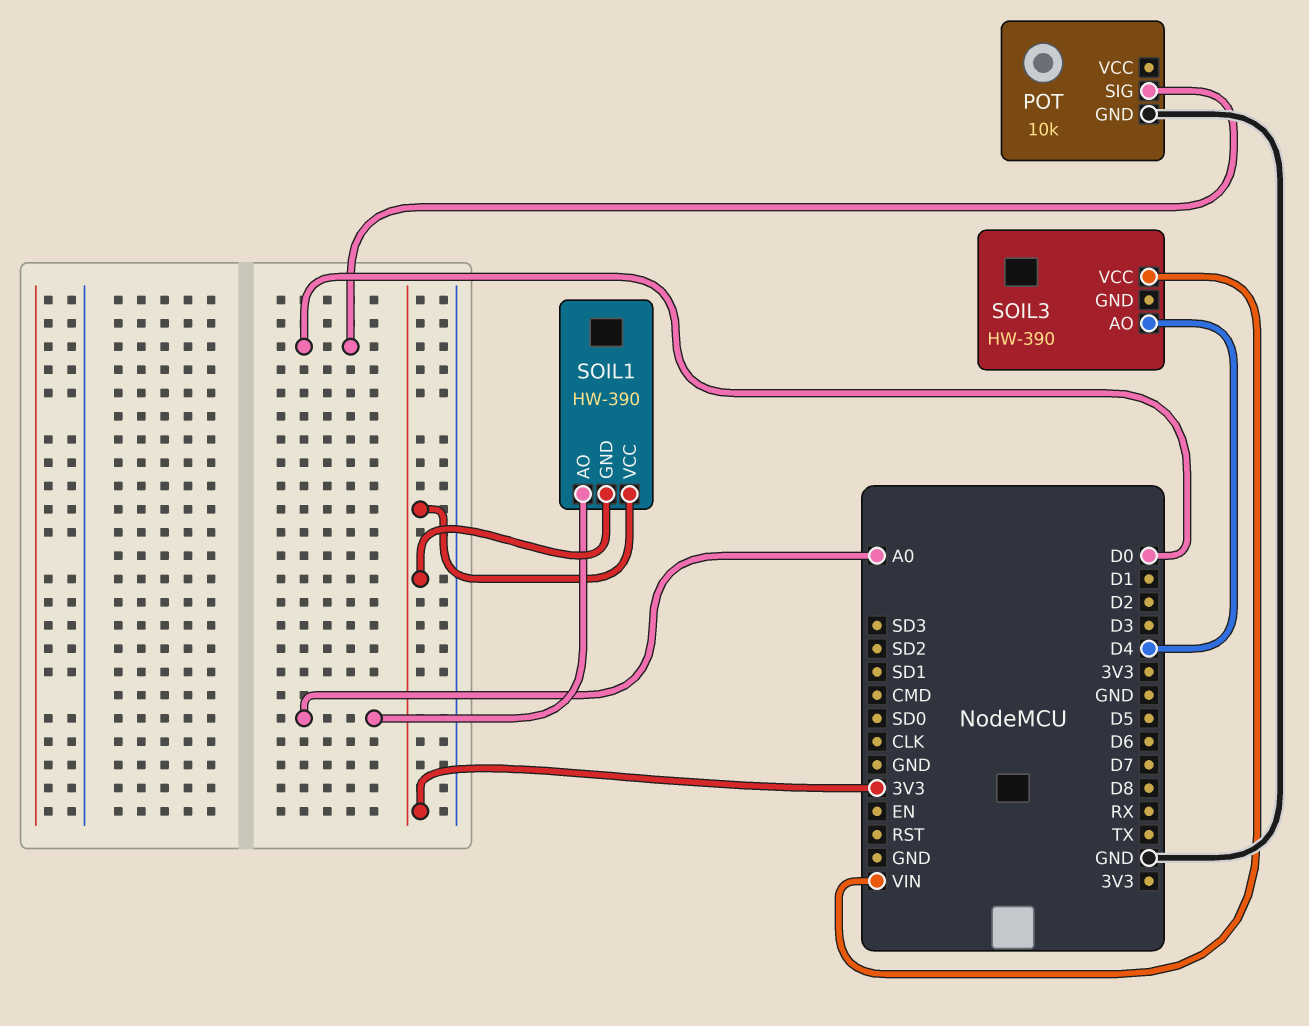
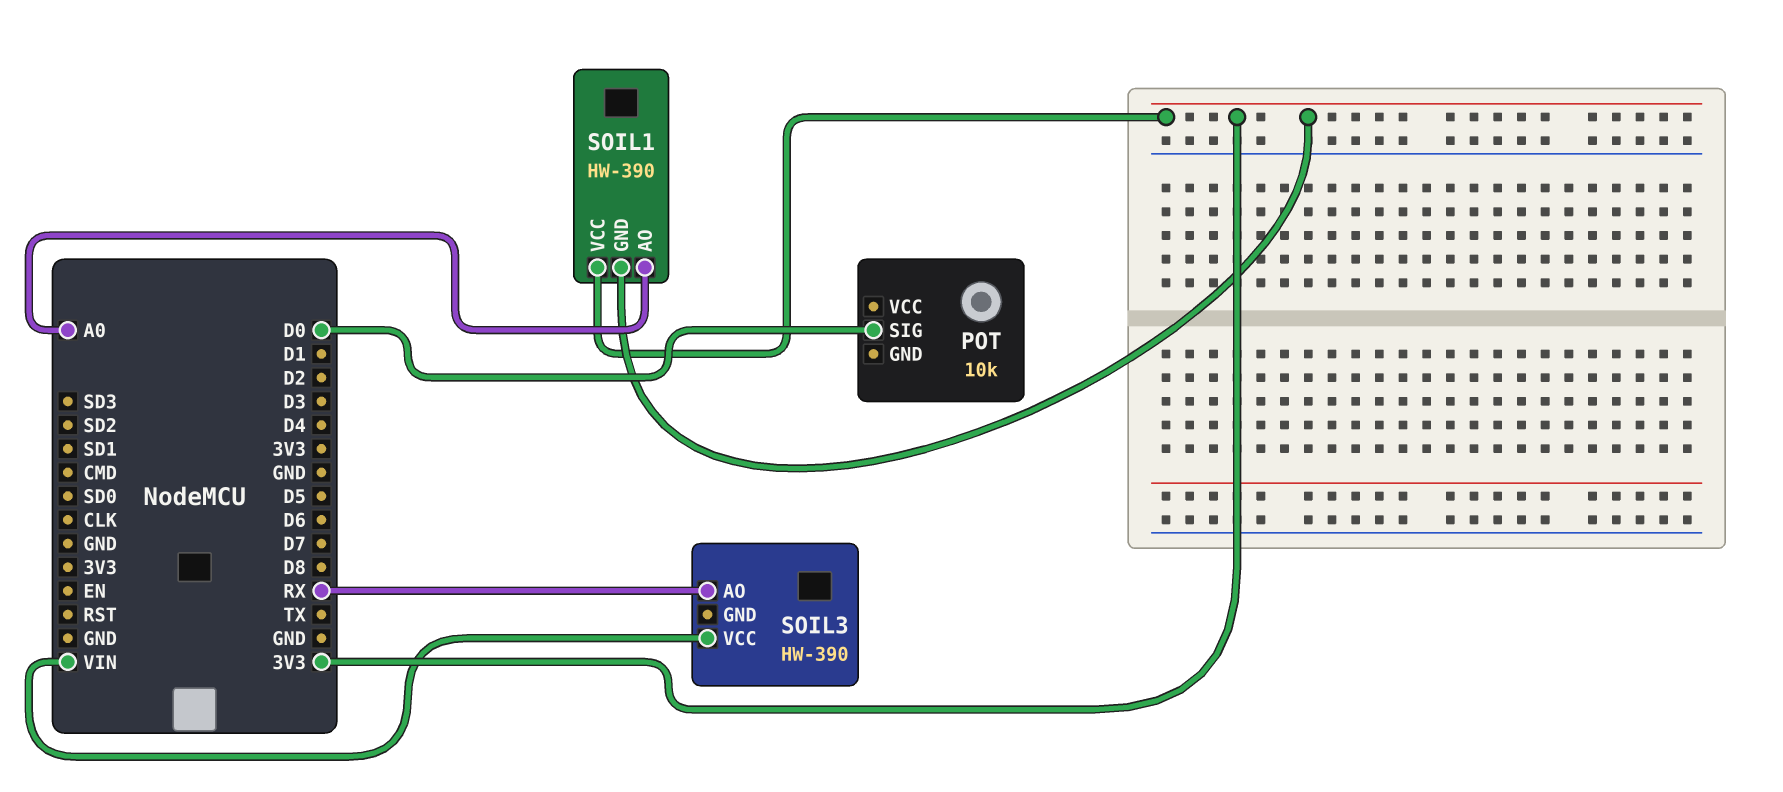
POT pin GND: GND -> none
SOIL3 pin AO: D4 -> RX

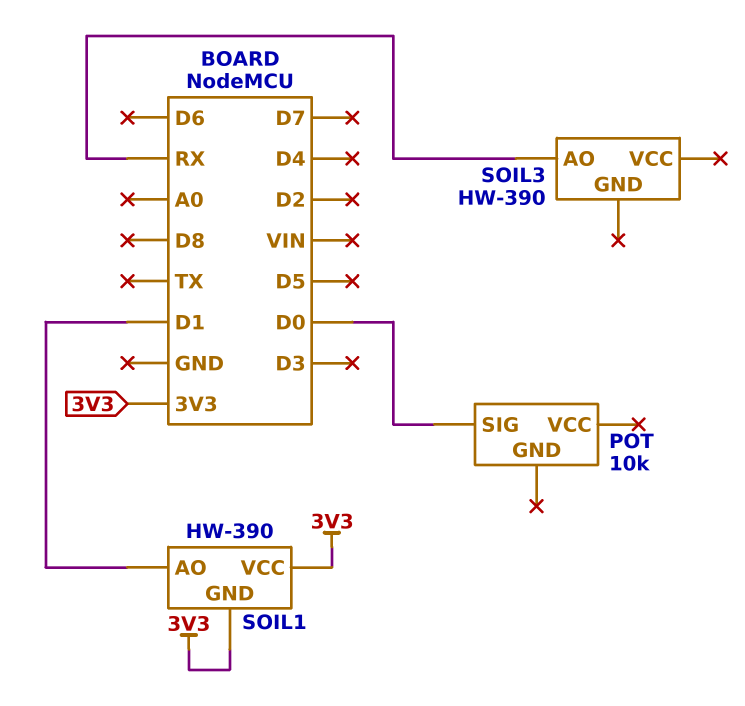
SOIL1 pin AO: A0 -> D1
SOIL3 pin VCC: VIN -> none

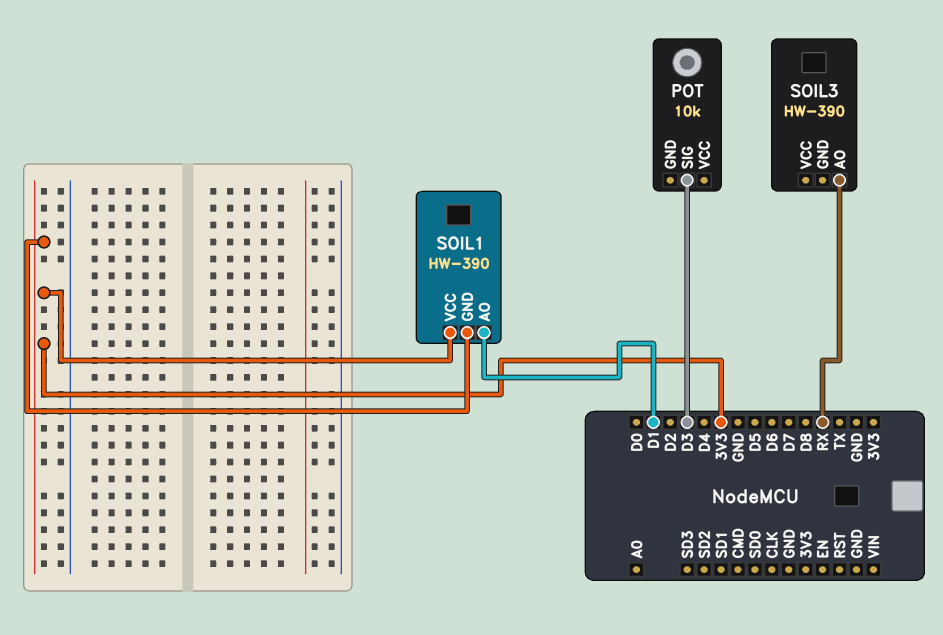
POT pin SIG: D0 -> D3

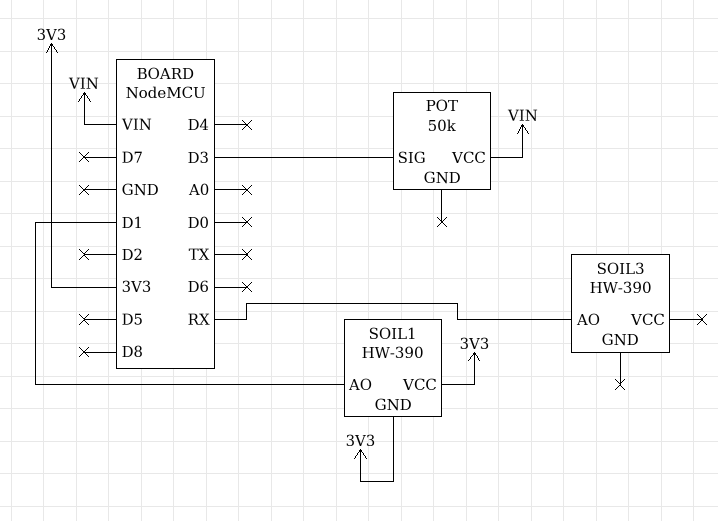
POT: 10k -> 50k
POT pin VCC: none -> VIN

